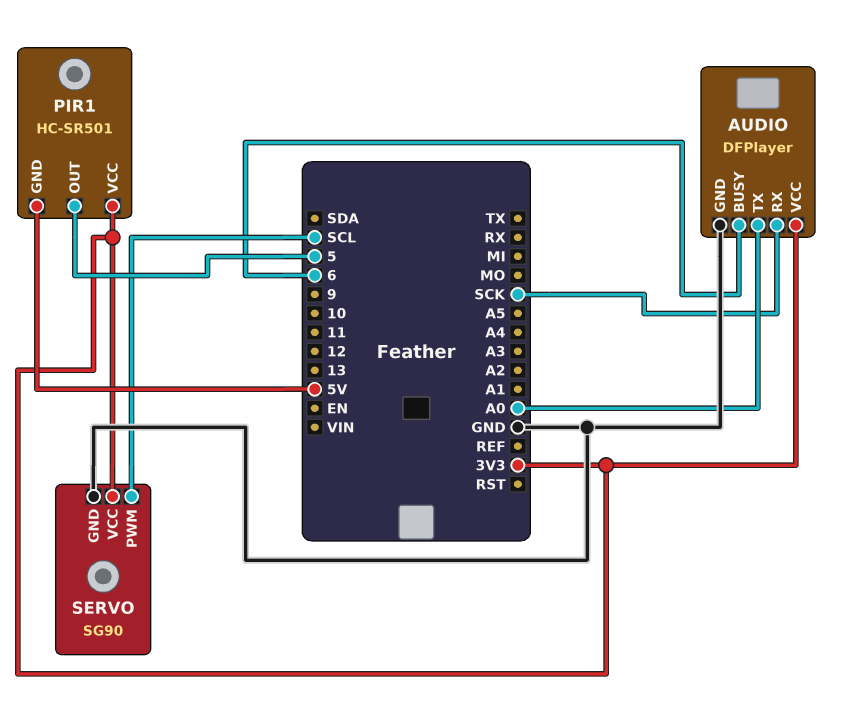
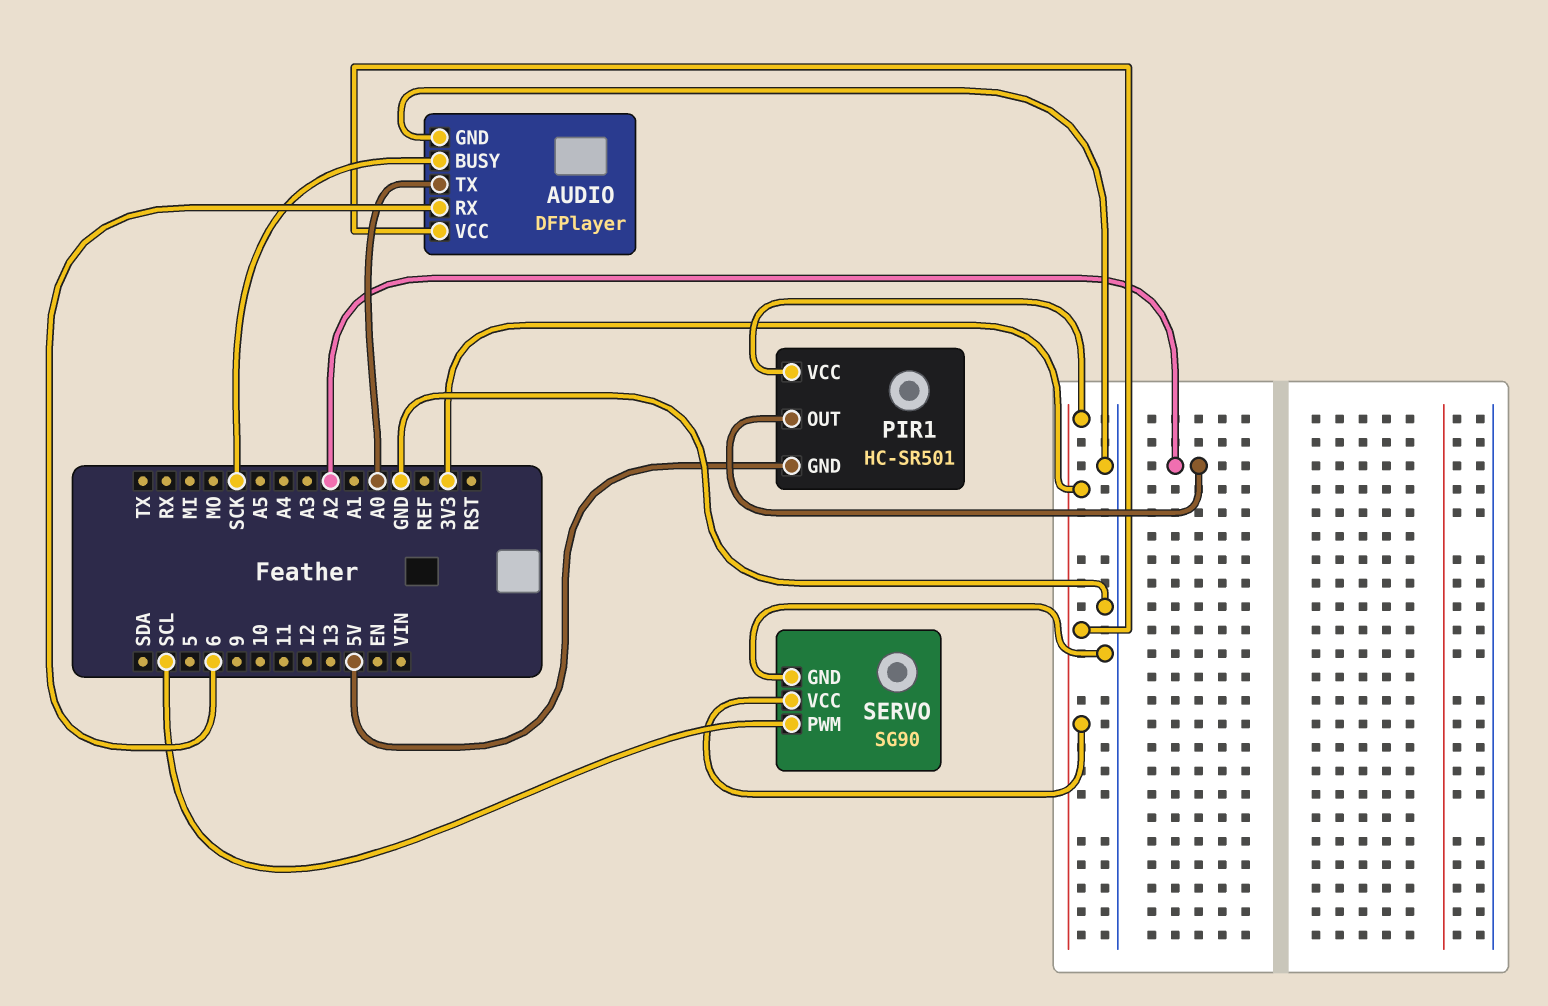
AUDIO pin BUSY: 6 -> SCK
AUDIO pin RX: SCK -> 6
PIR1 pin OUT: 5 -> A2

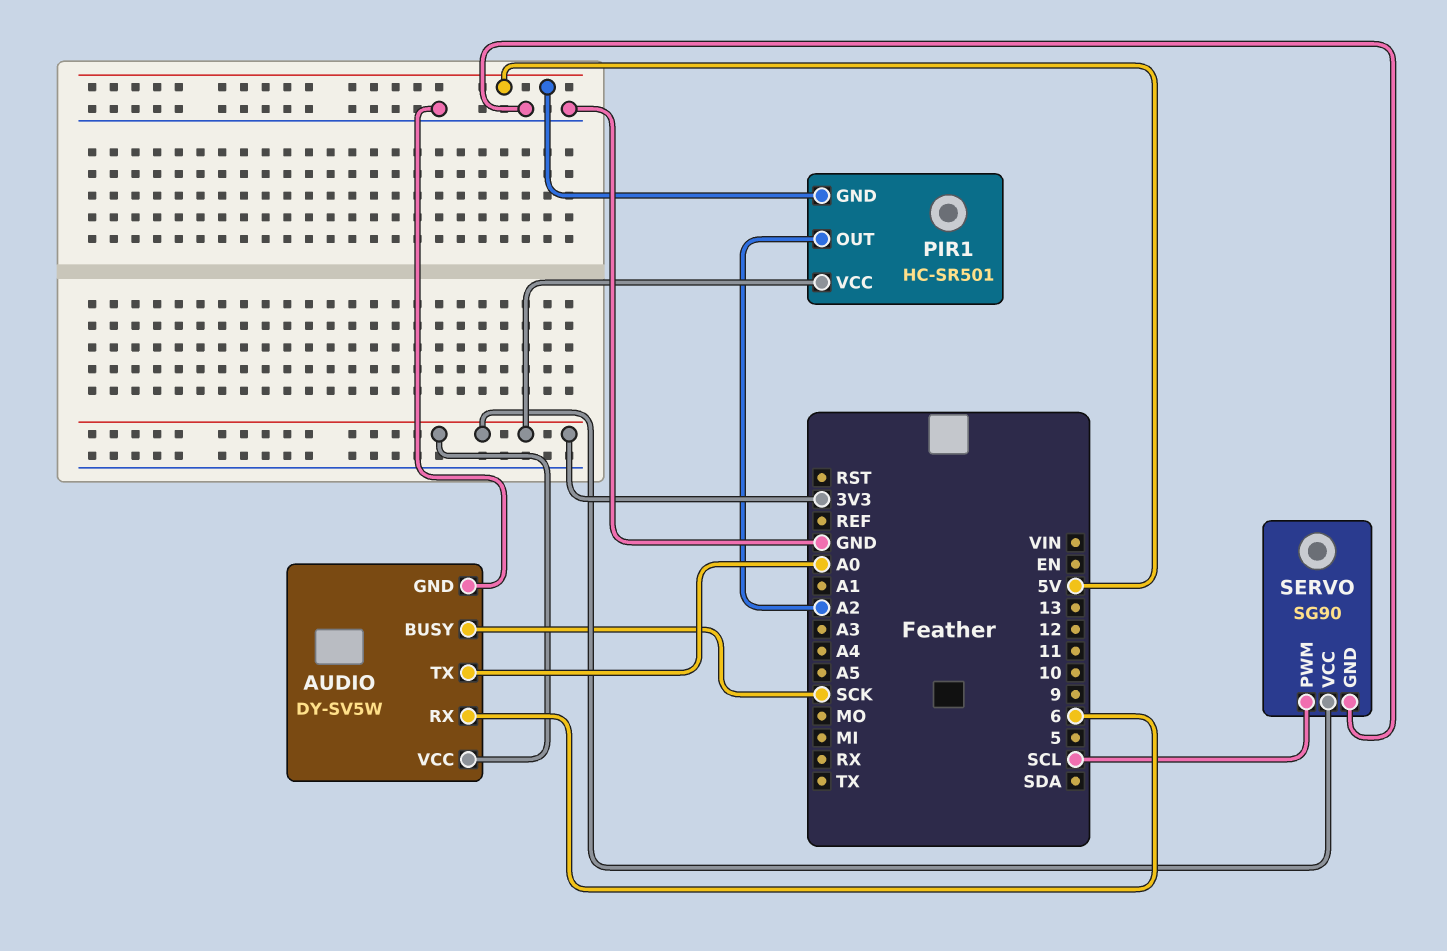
AUDIO: DFPlayer -> DY-SV5W

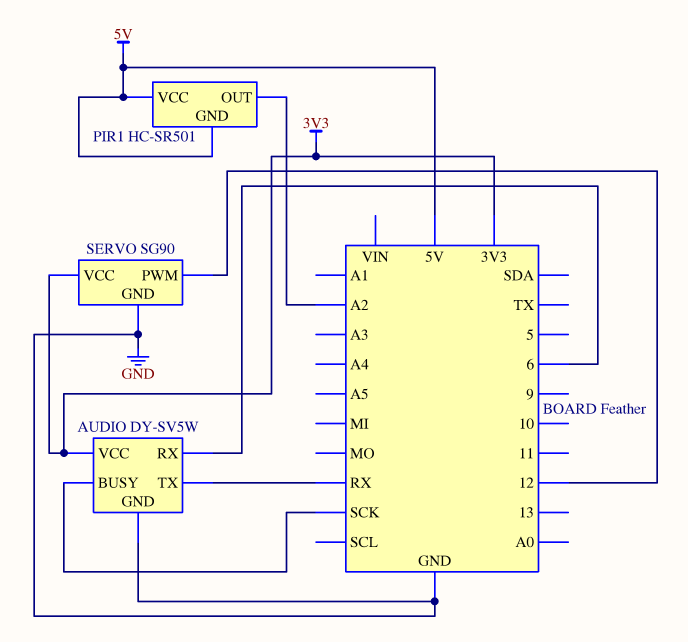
AUDIO pin TX: A0 -> RX
PIR1 pin VCC: 3V3 -> 5V
SERVO pin PWM: SCL -> 12

